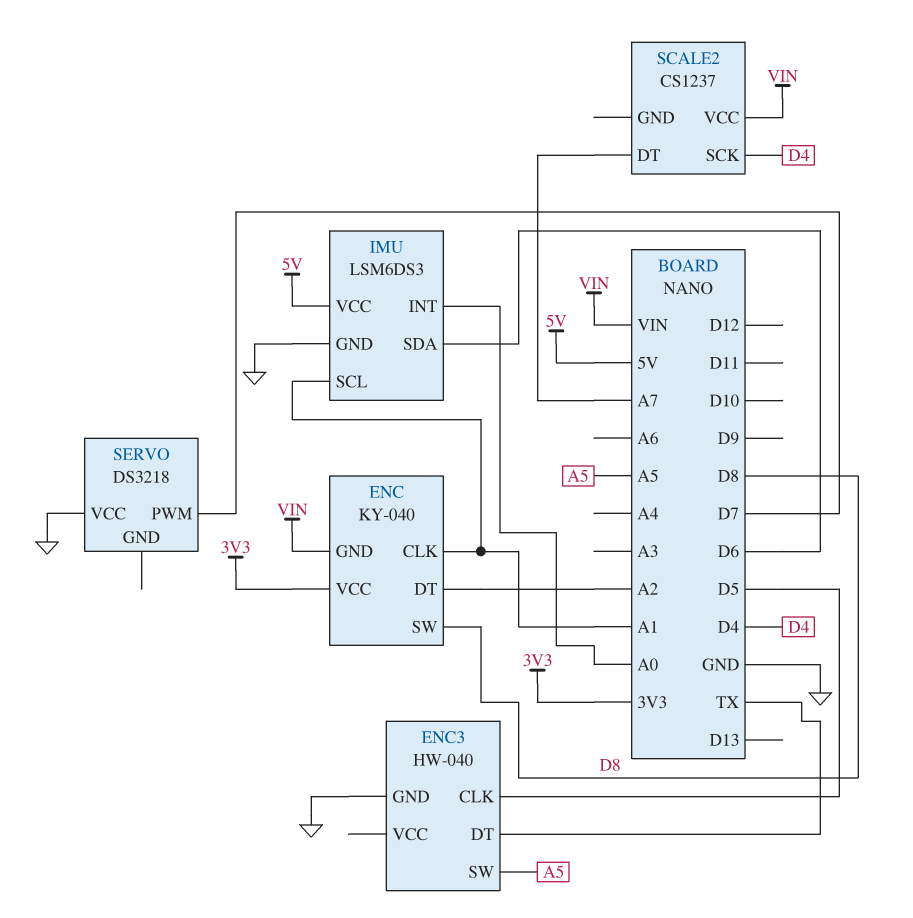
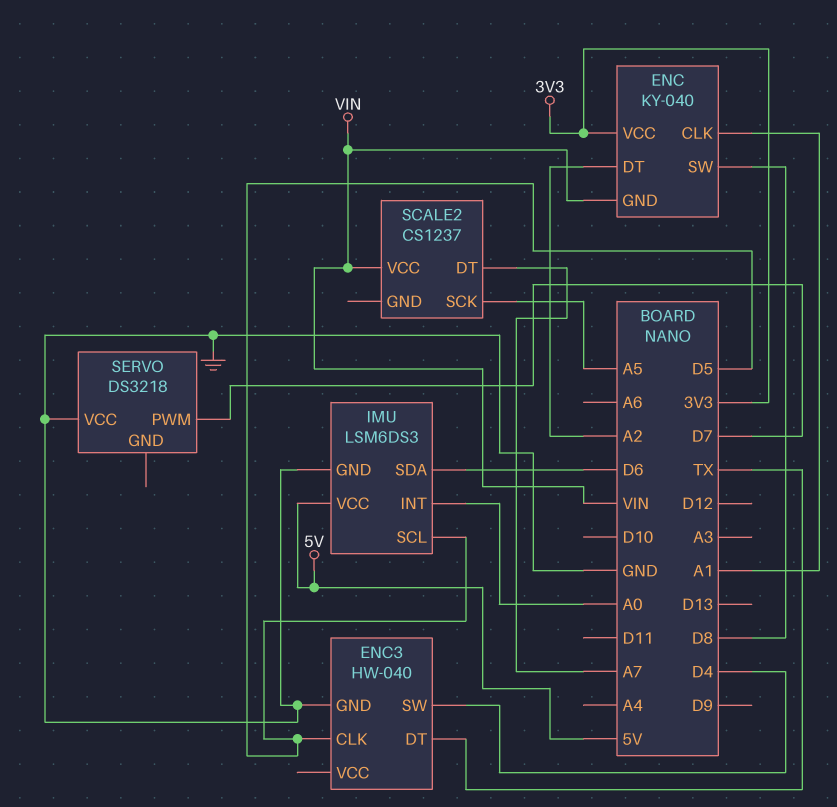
ENC3 pin SW: A5 -> D4
IMU pin SCL: A1 -> D5
SCALE2 pin SCK: D4 -> A5

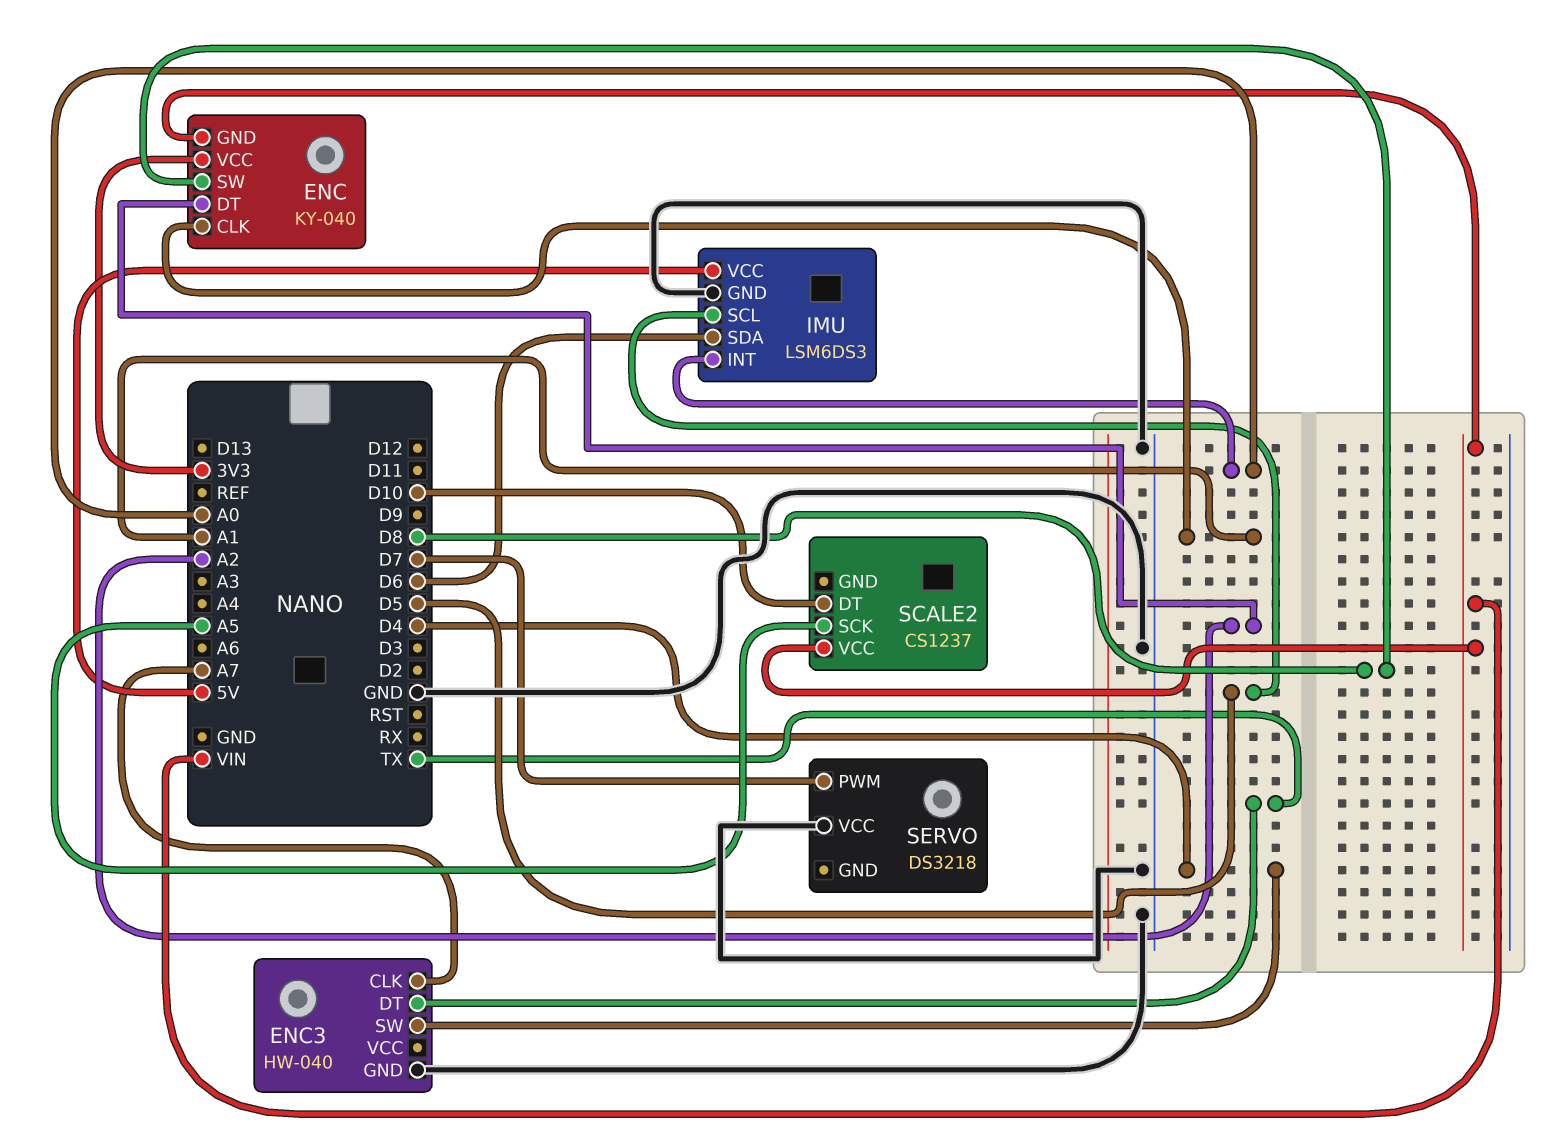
ENC3 pin CLK: D5 -> A7
SCALE2 pin DT: A7 -> D10

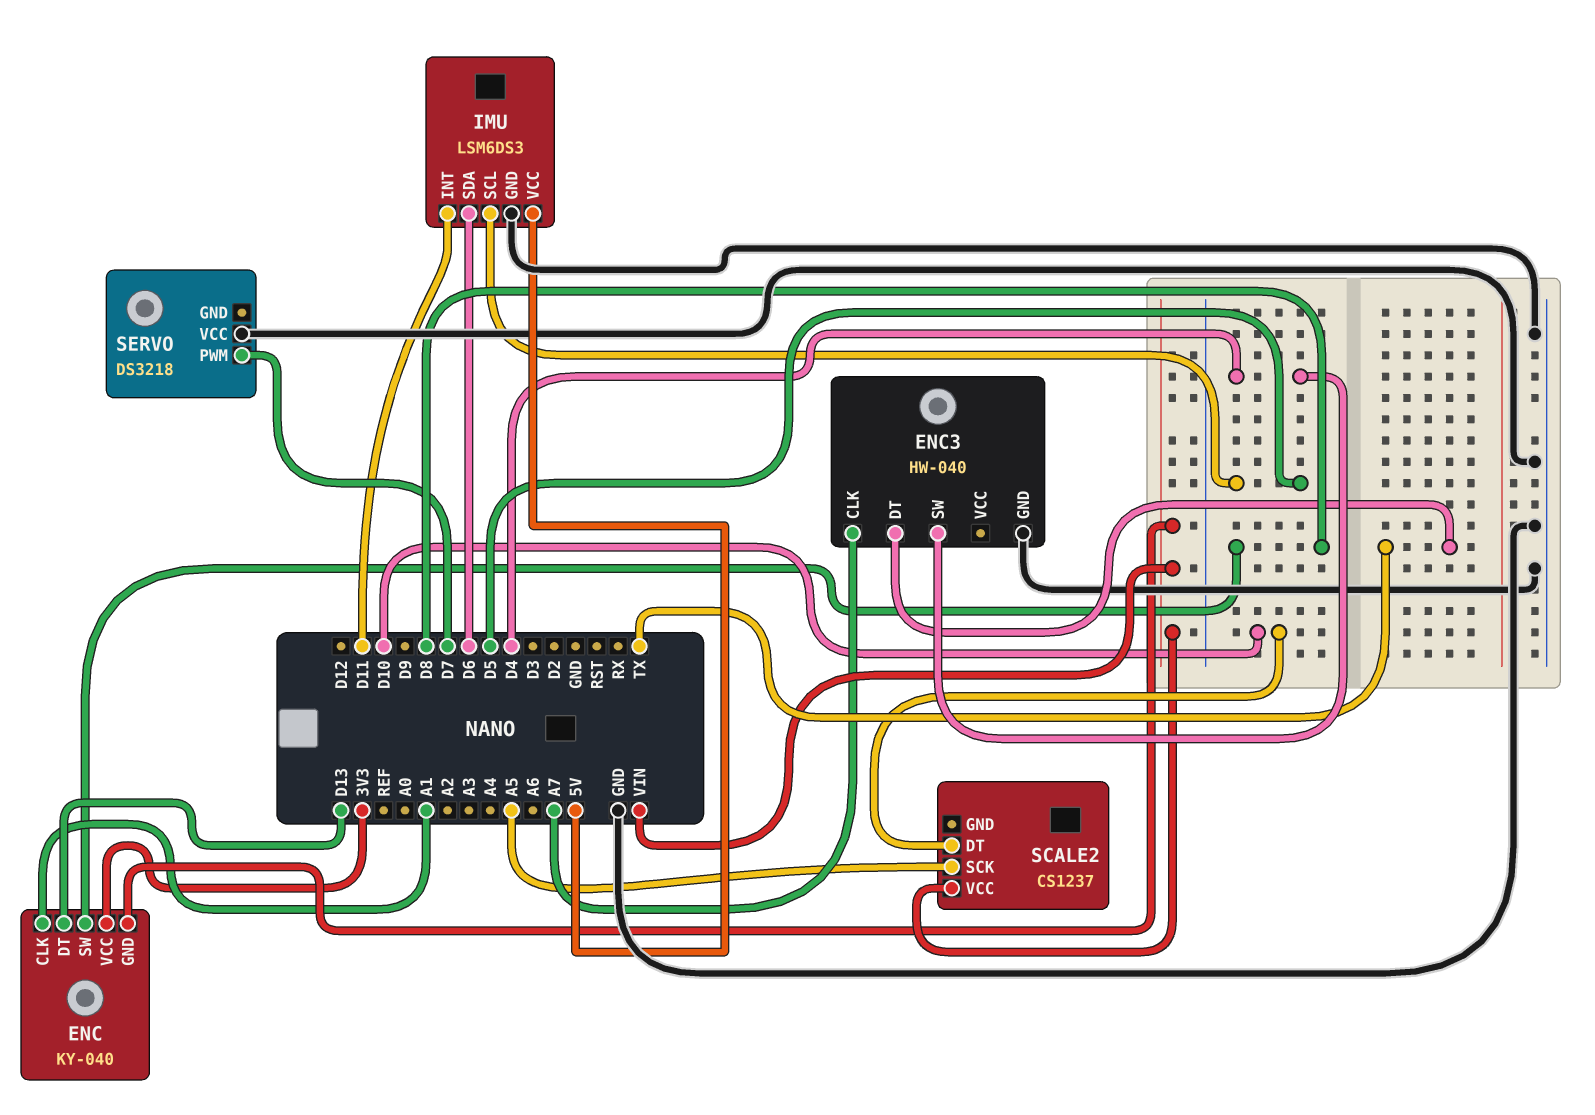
ENC pin DT: A2 -> D13
IMU pin INT: A0 -> D11

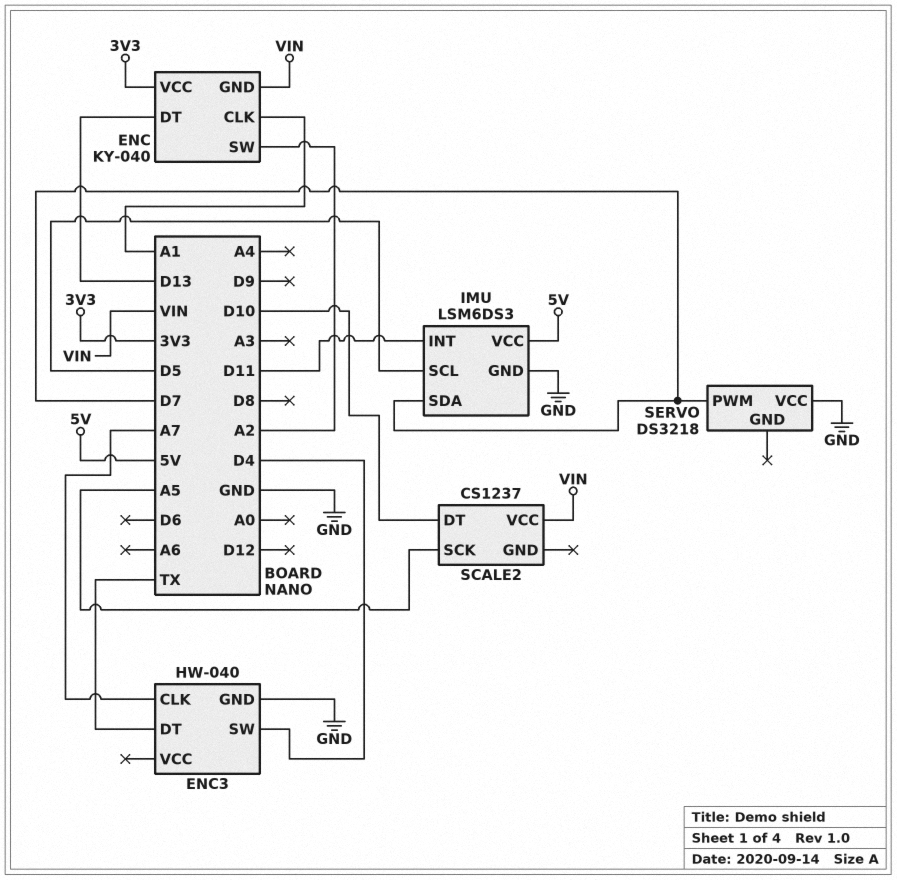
ENC pin SW: D8 -> A2
IMU pin SDA: D6 -> D7

